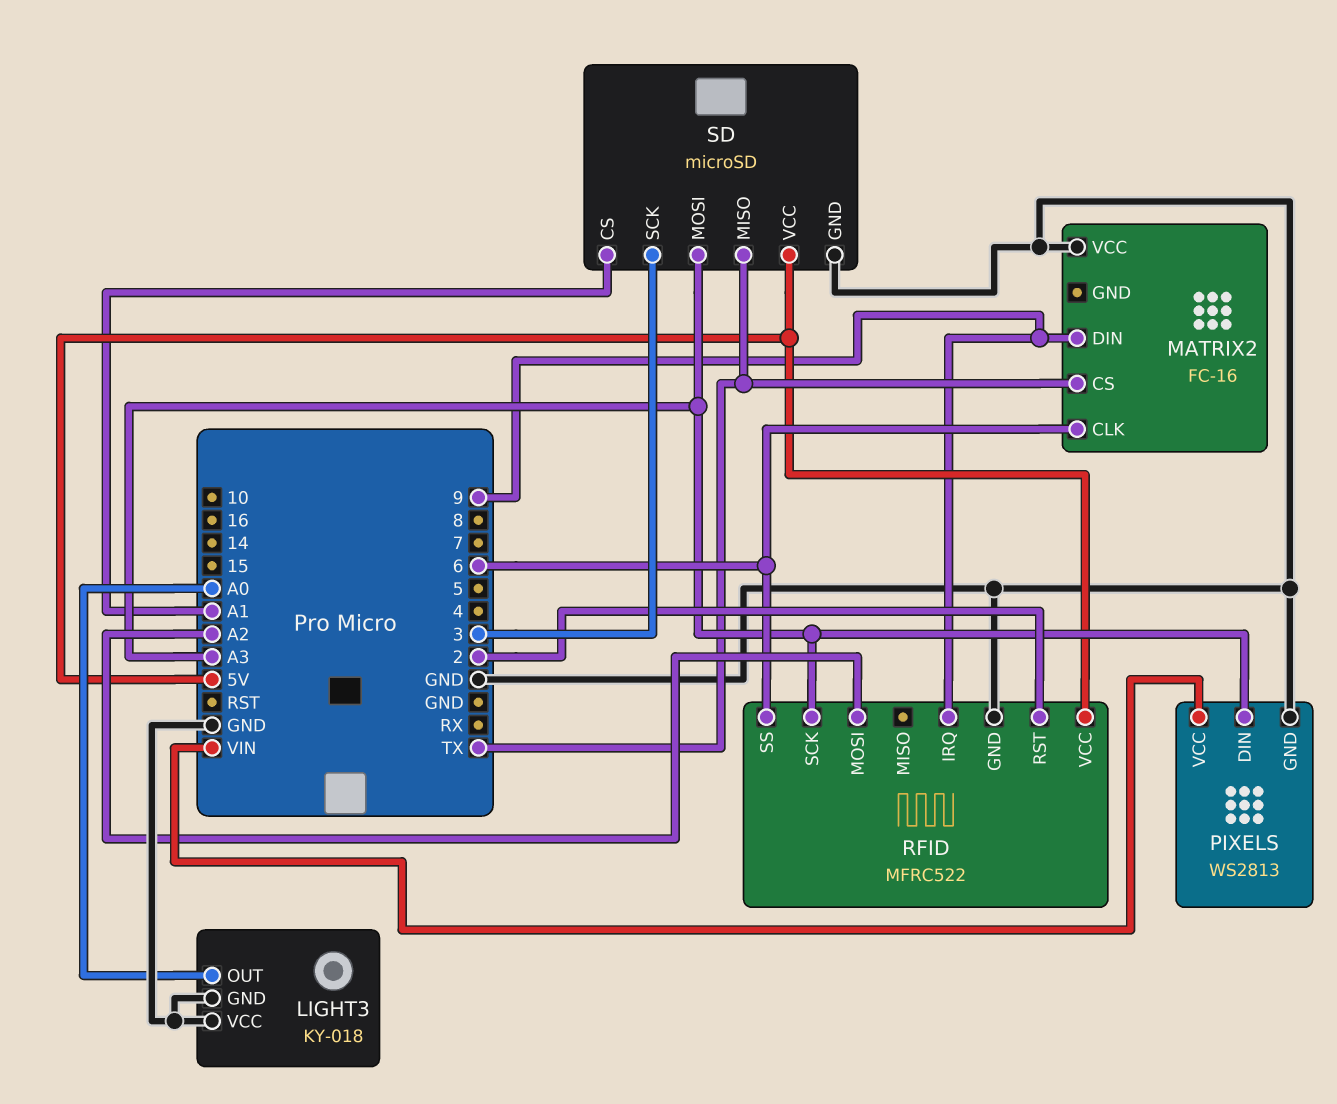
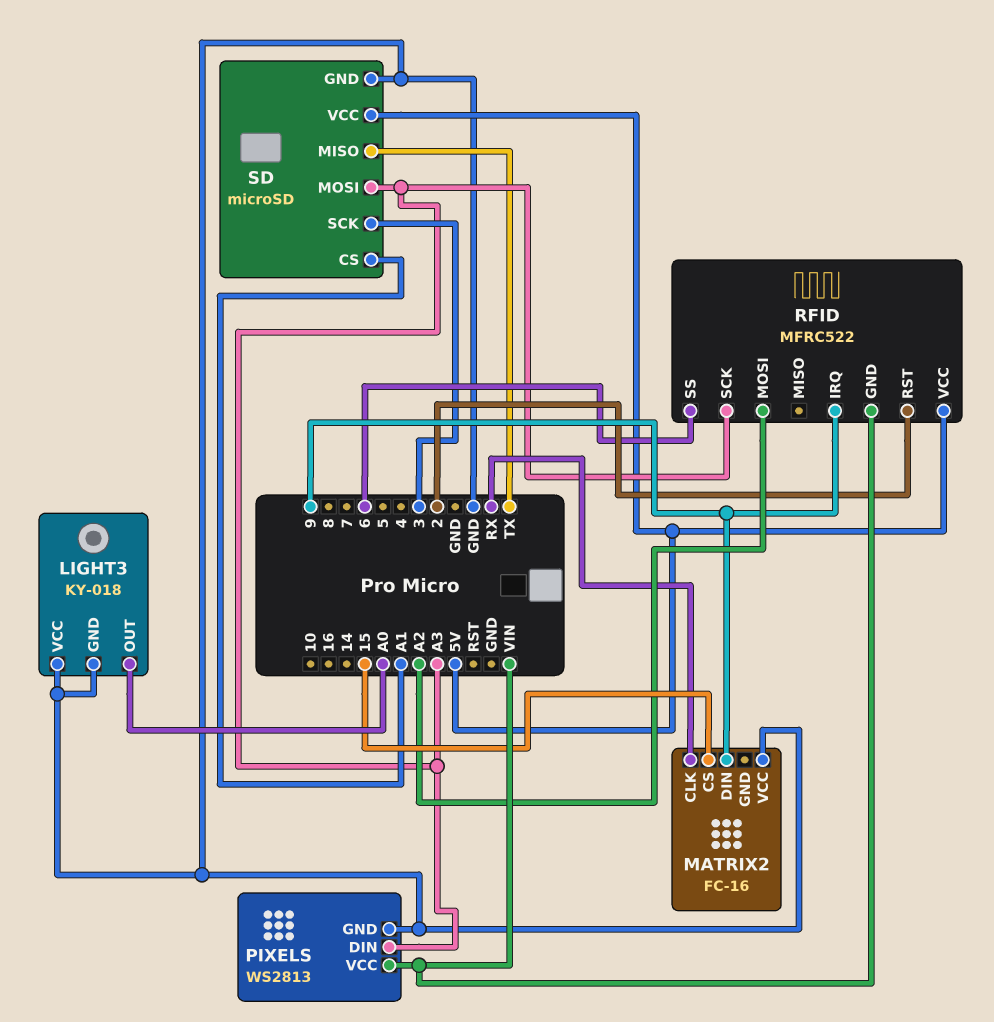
MATRIX2 pin CLK: 6 -> RX
MATRIX2 pin CS: TX -> 15
RFID pin GND: GND -> VIN

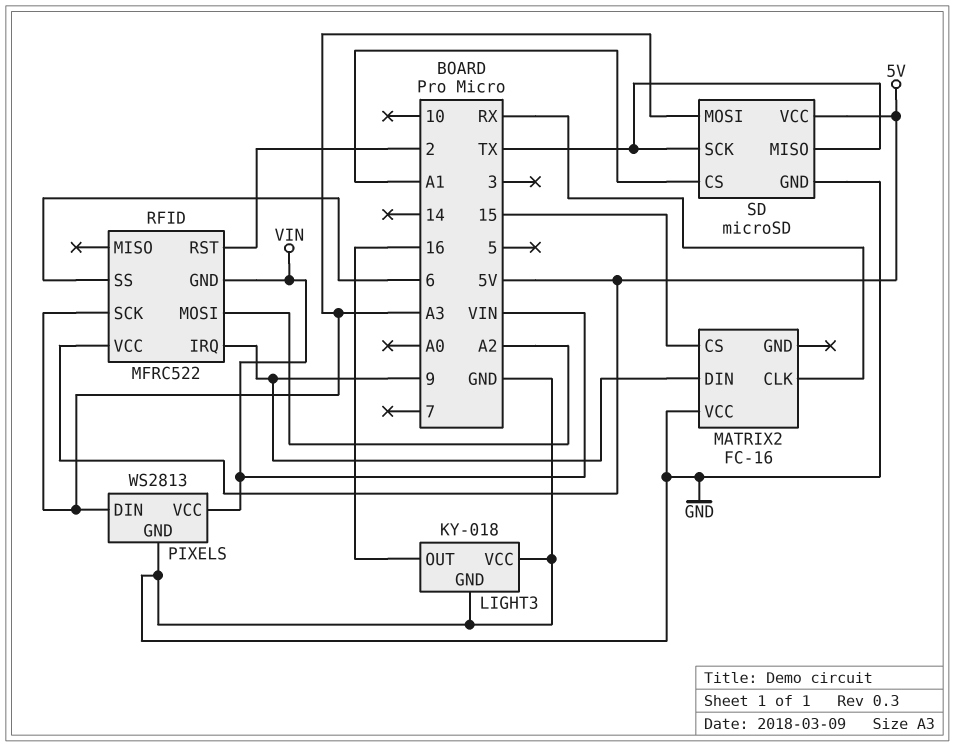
LIGHT3 pin OUT: A0 -> 16
SD pin SCK: 3 -> TX

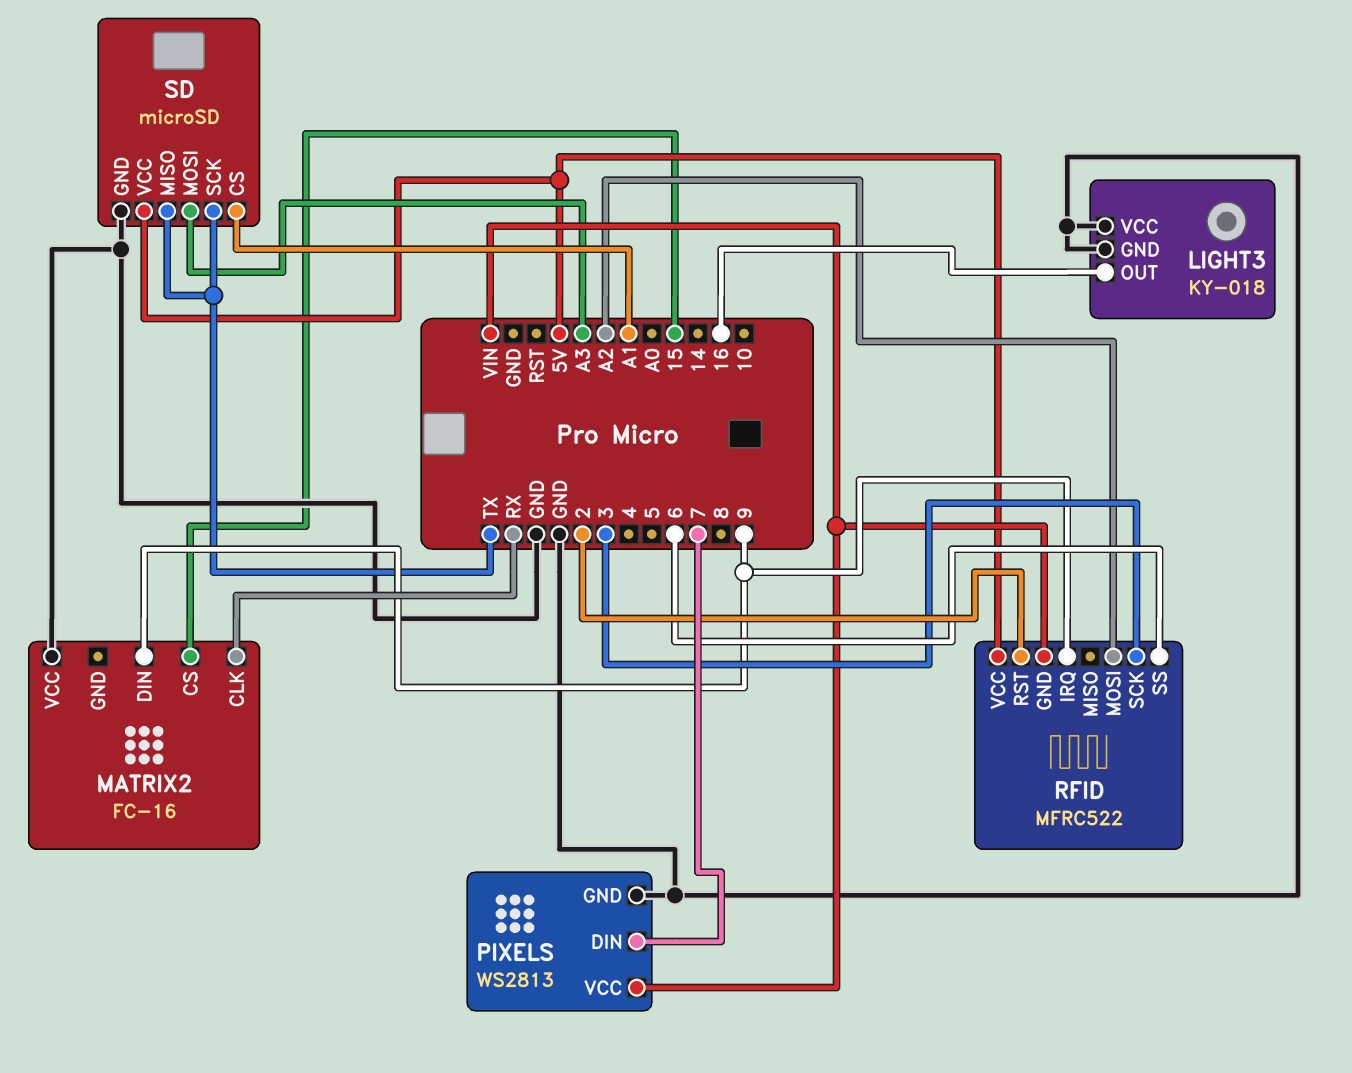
PIXELS pin DIN: A3 -> 7
RFID pin SCK: A3 -> 3

